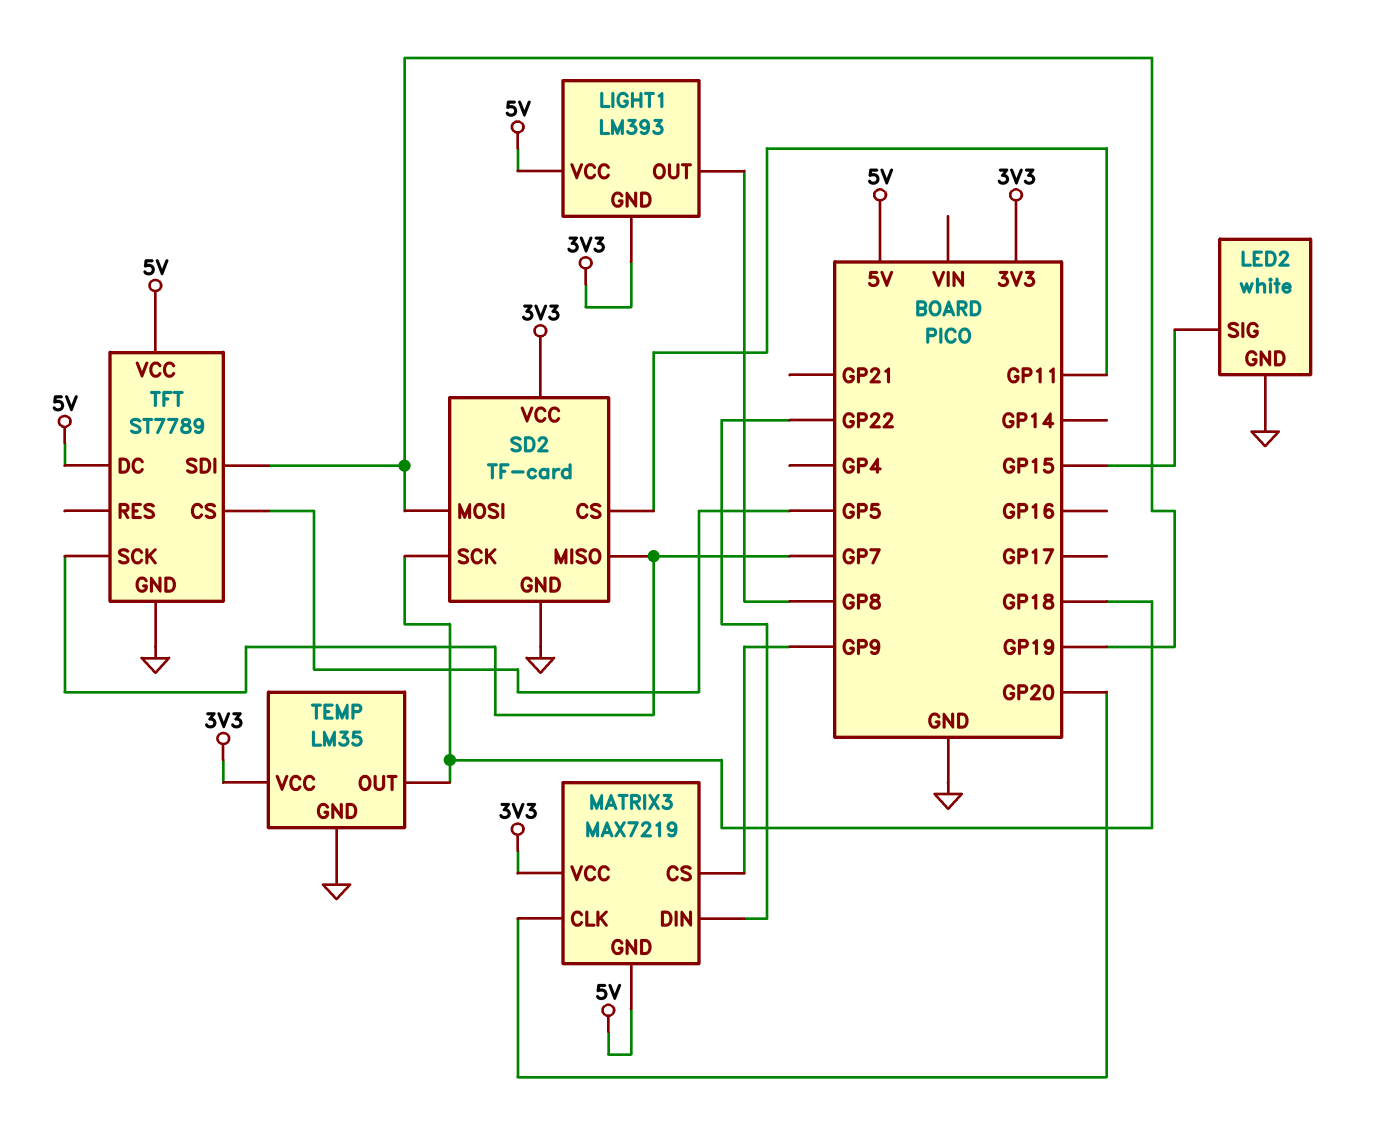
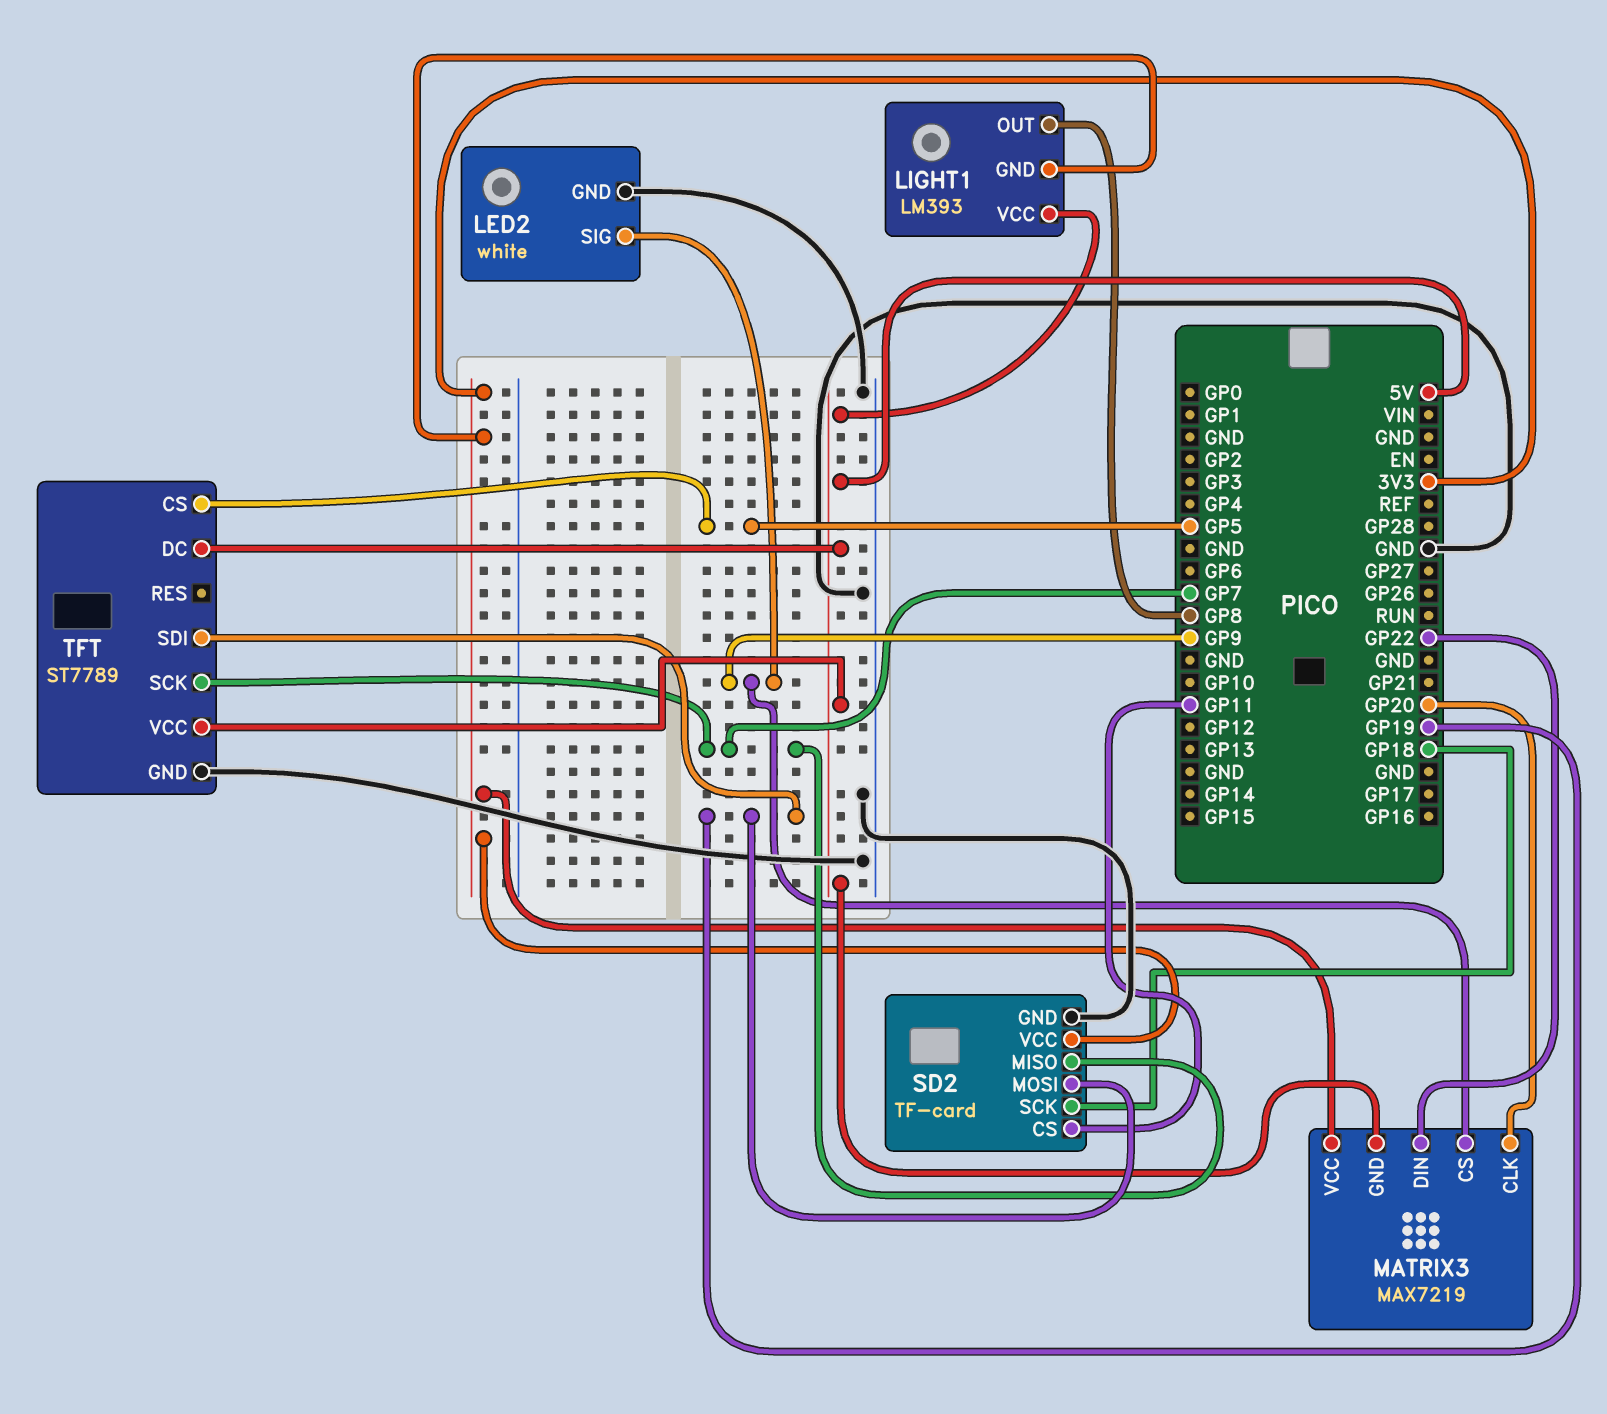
LED2 pin SIG: GP15 -> GP9
TEMP: LM35 -> none
TEMP pin GND: GND -> none
TEMP pin OUT: GP18 -> none
TEMP pin VCC: 3V3 -> none

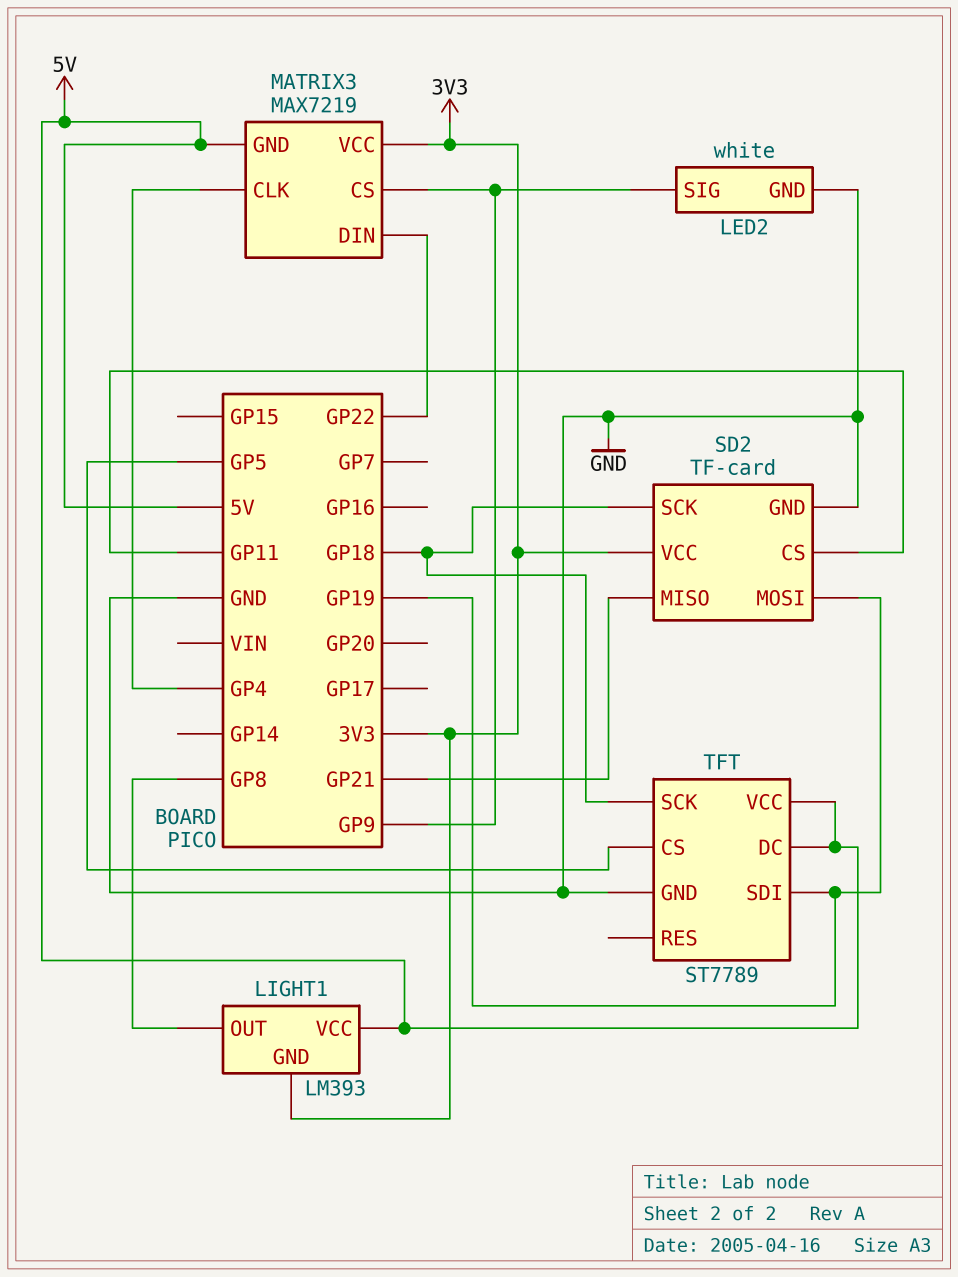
MATRIX3 pin CLK: GP20 -> GP4
SD2 pin MISO: GP7 -> GP21
TFT pin SCK: GP7 -> GP18

